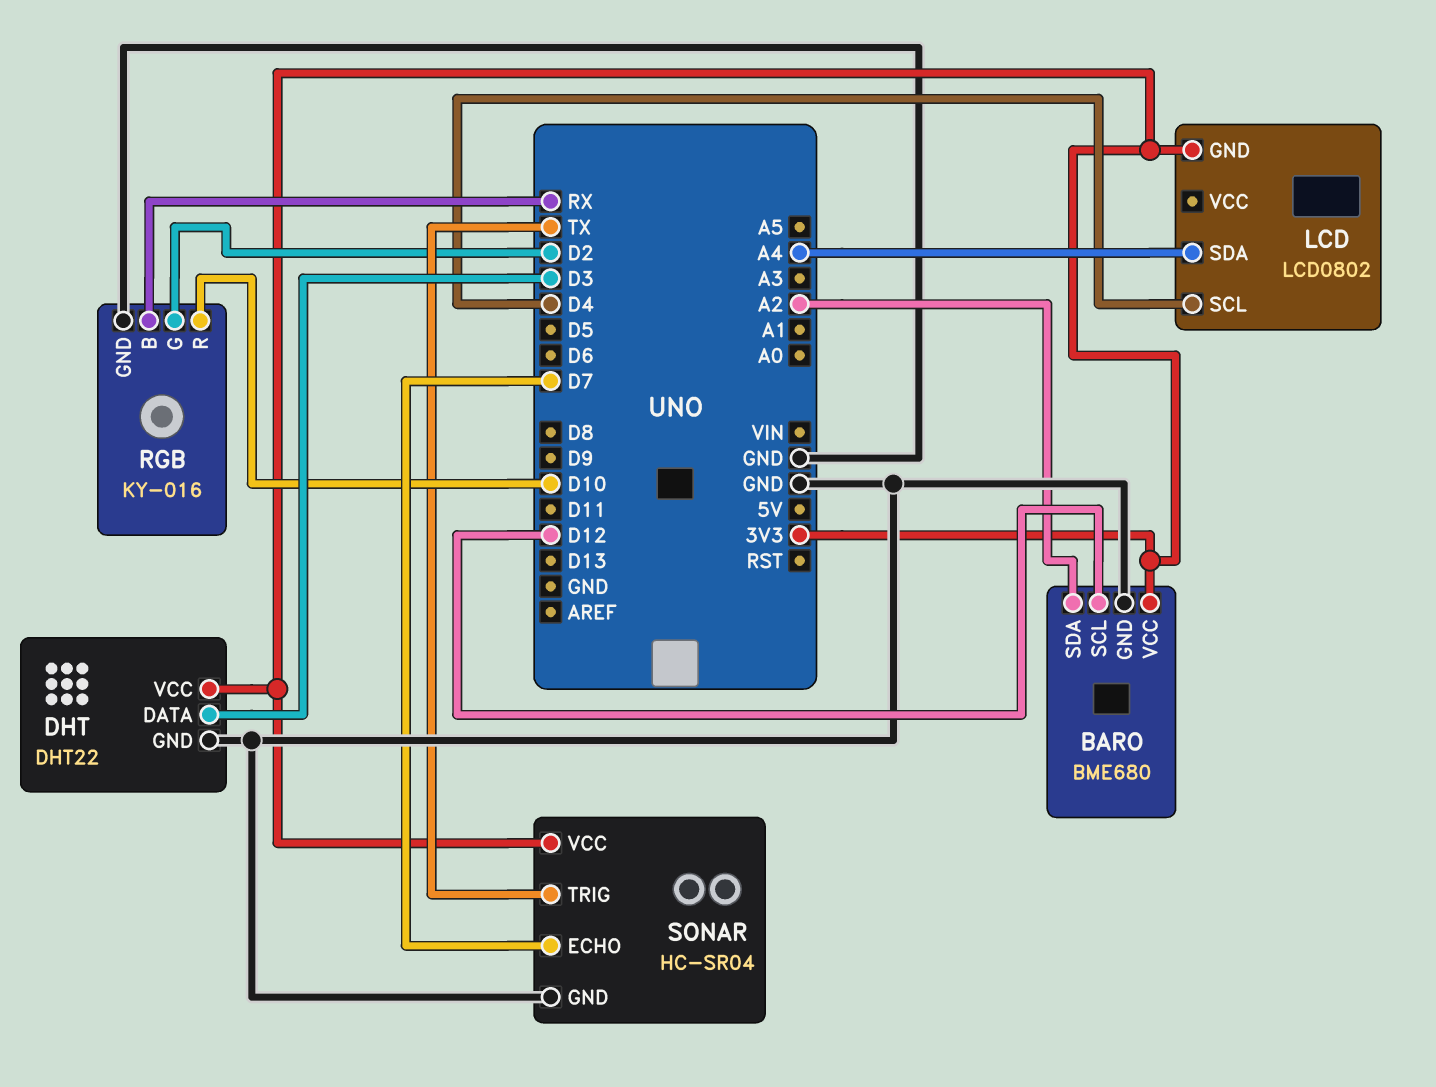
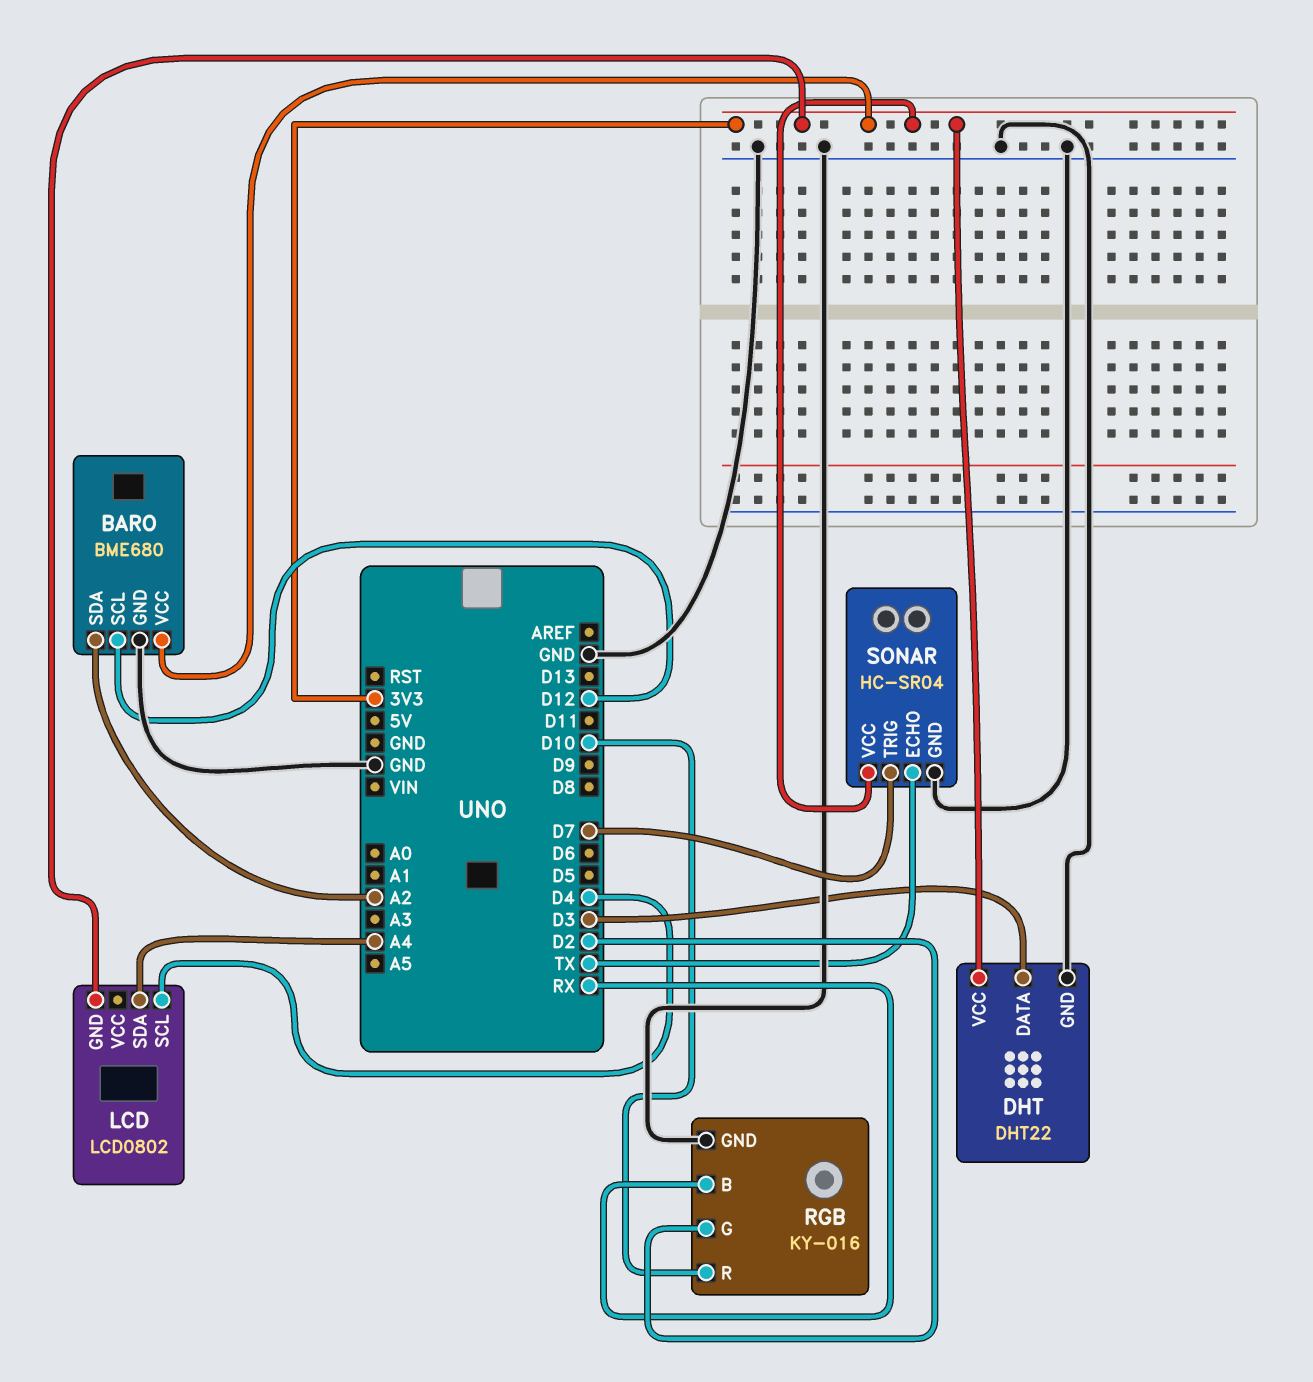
SONAR pin ECHO: D7 -> TX
SONAR pin TRIG: TX -> D7

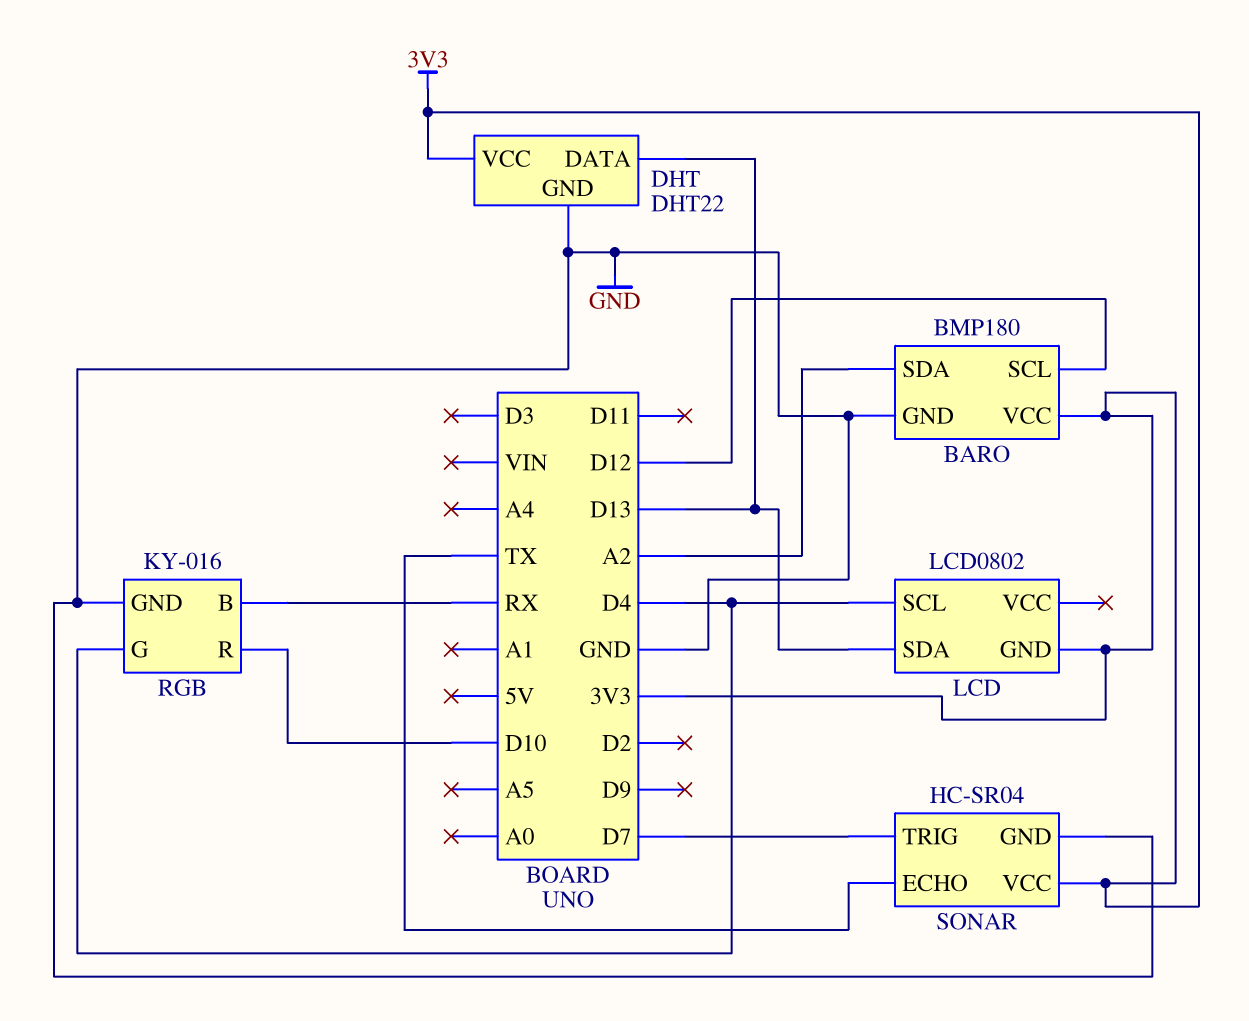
BARO: BME680 -> BMP180
DHT pin DATA: D3 -> D13
LCD pin SDA: A4 -> D13
RGB pin G: D2 -> D4

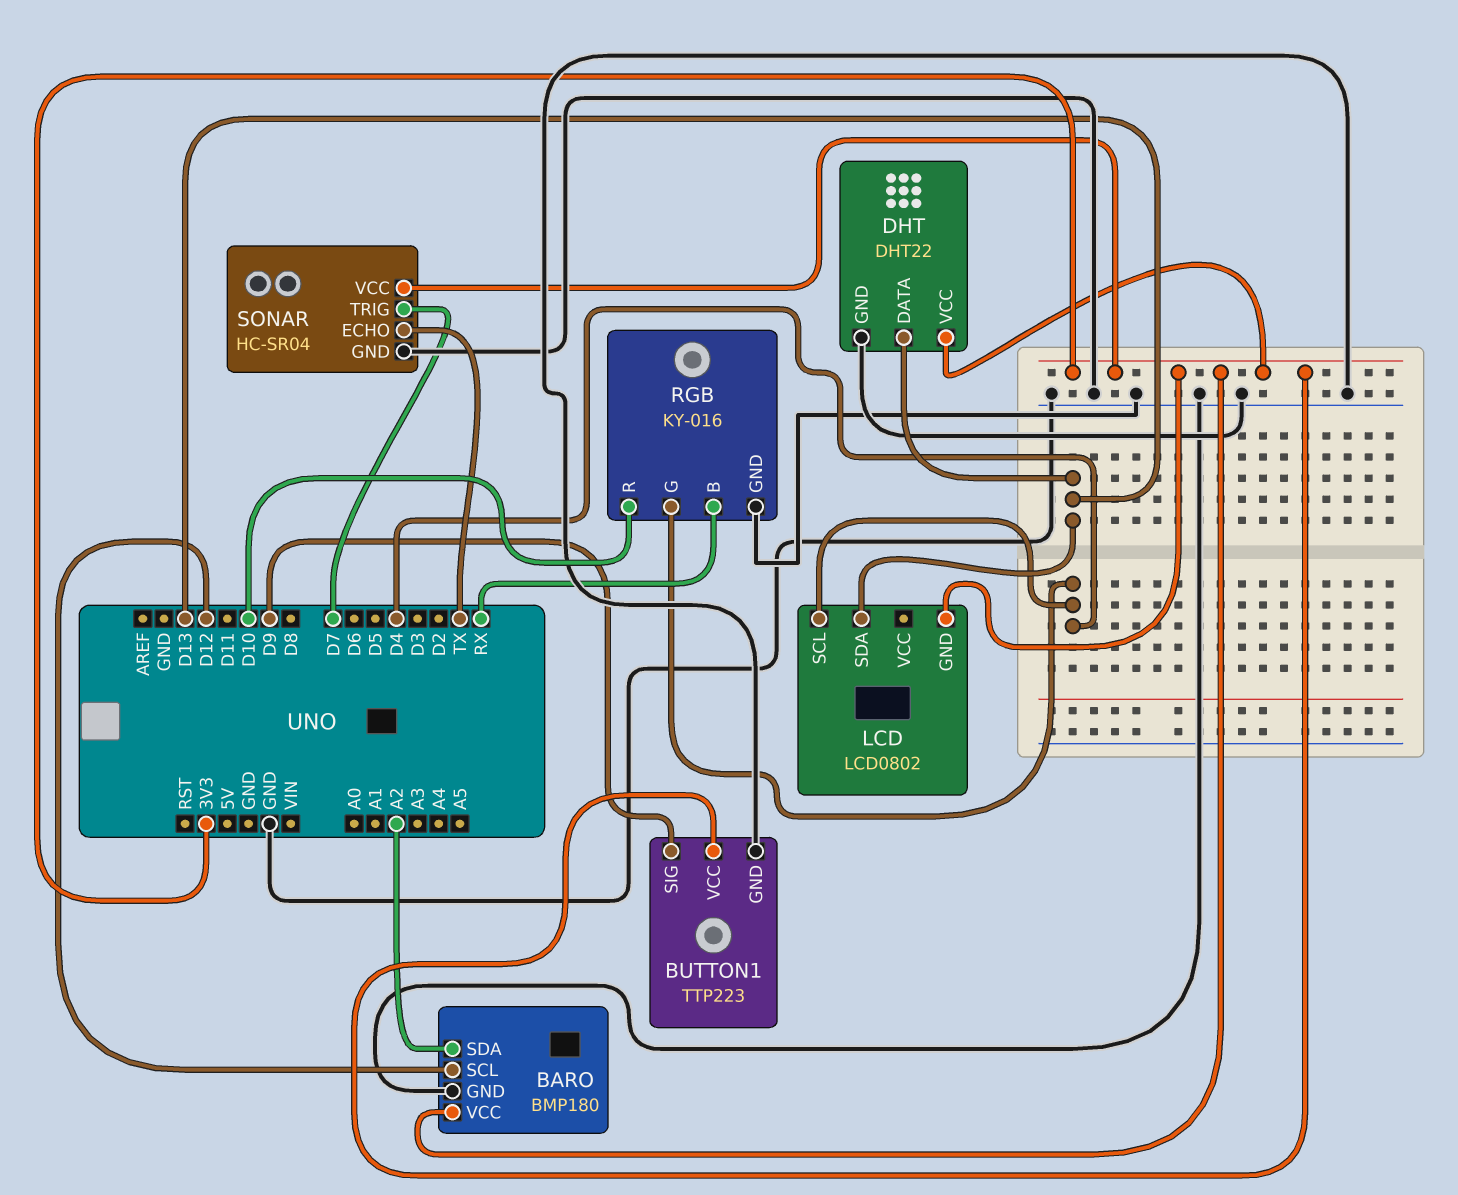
BUTTON1: none -> TTP223
BUTTON1 pin GND: none -> GND
BUTTON1 pin SIG: none -> D9
BUTTON1 pin VCC: none -> 3V3

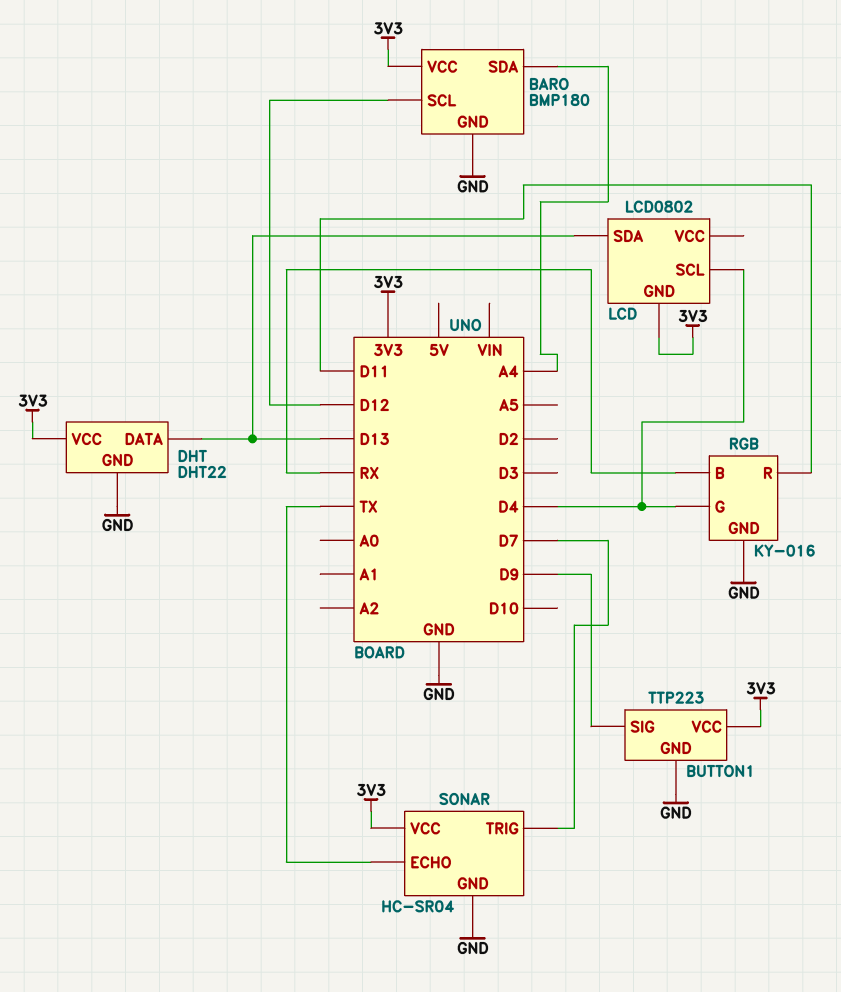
BARO pin SDA: A2 -> A4
RGB pin R: D10 -> D11

